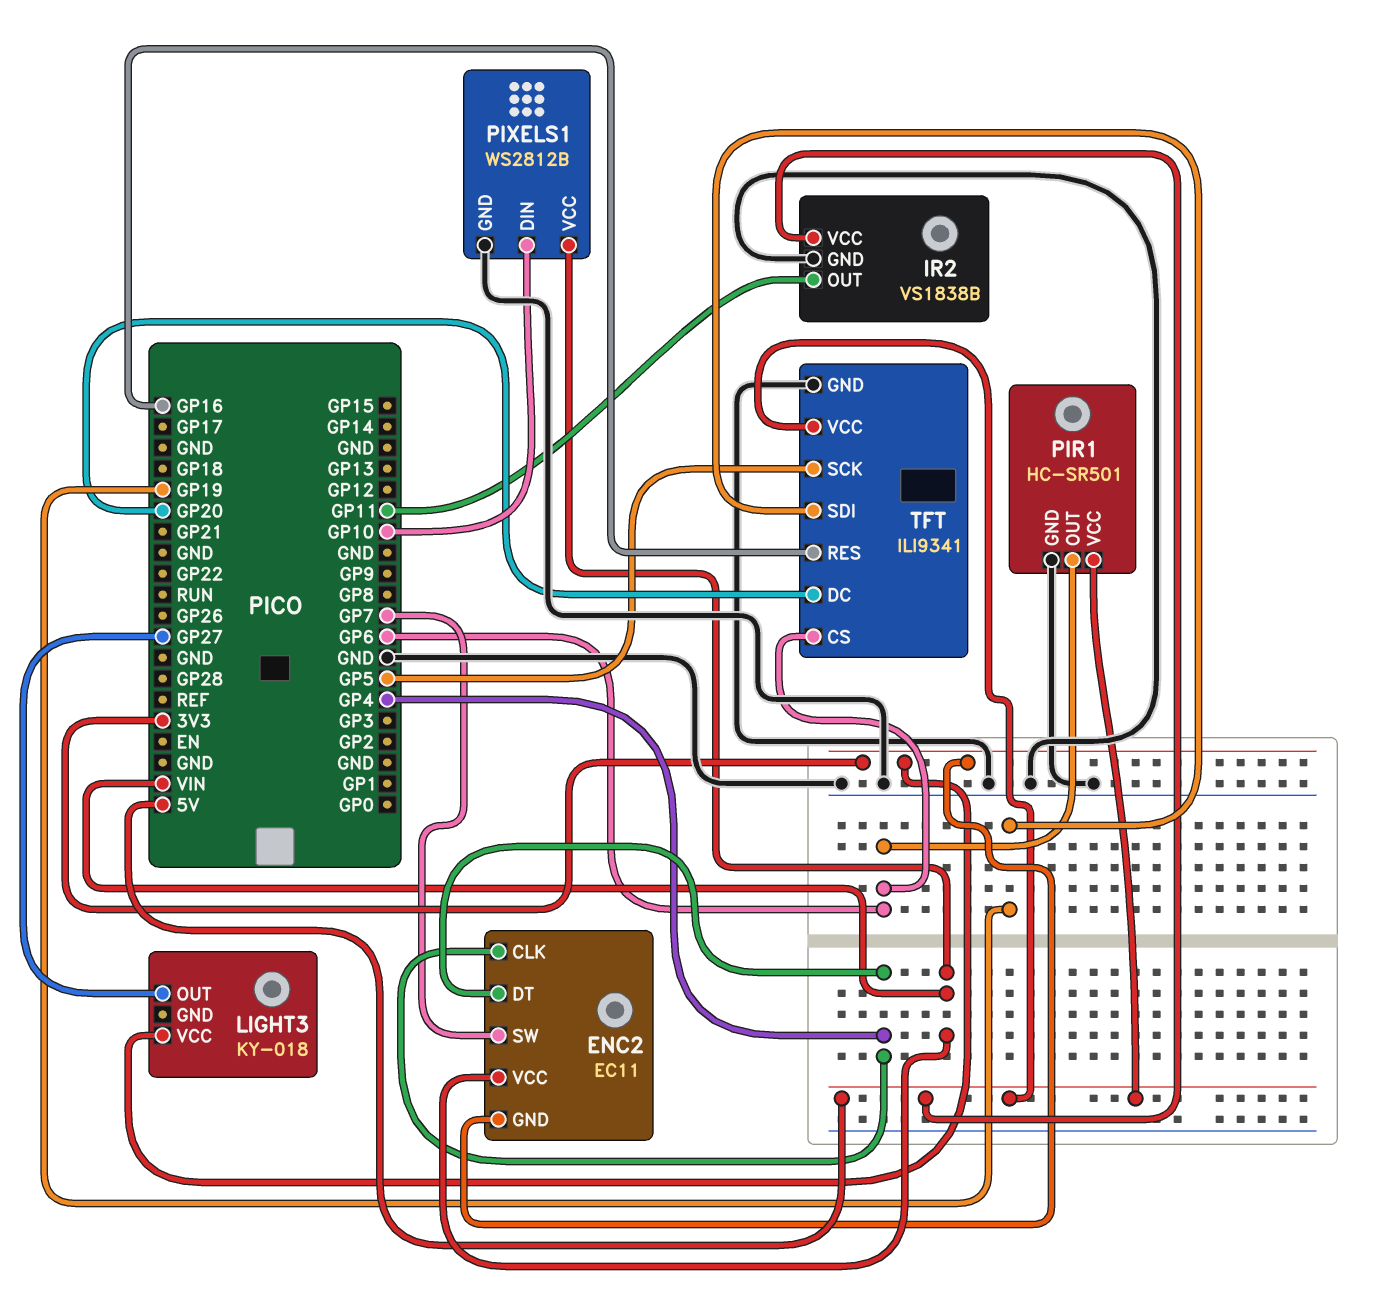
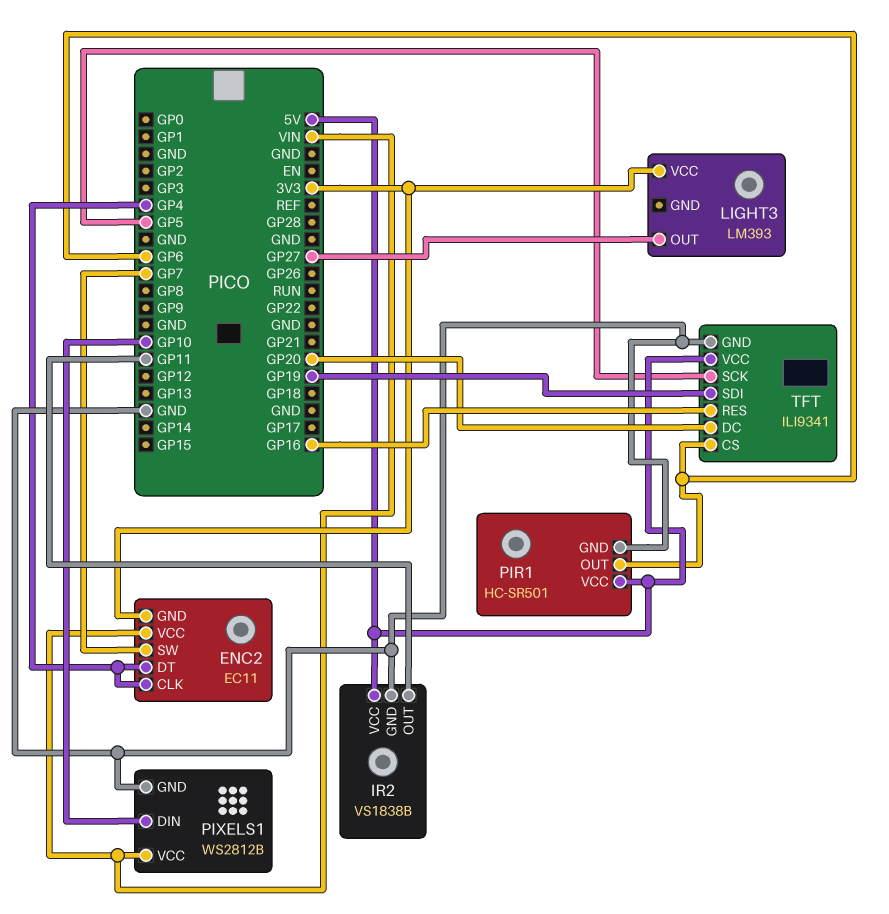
LIGHT3: KY-018 -> LM393

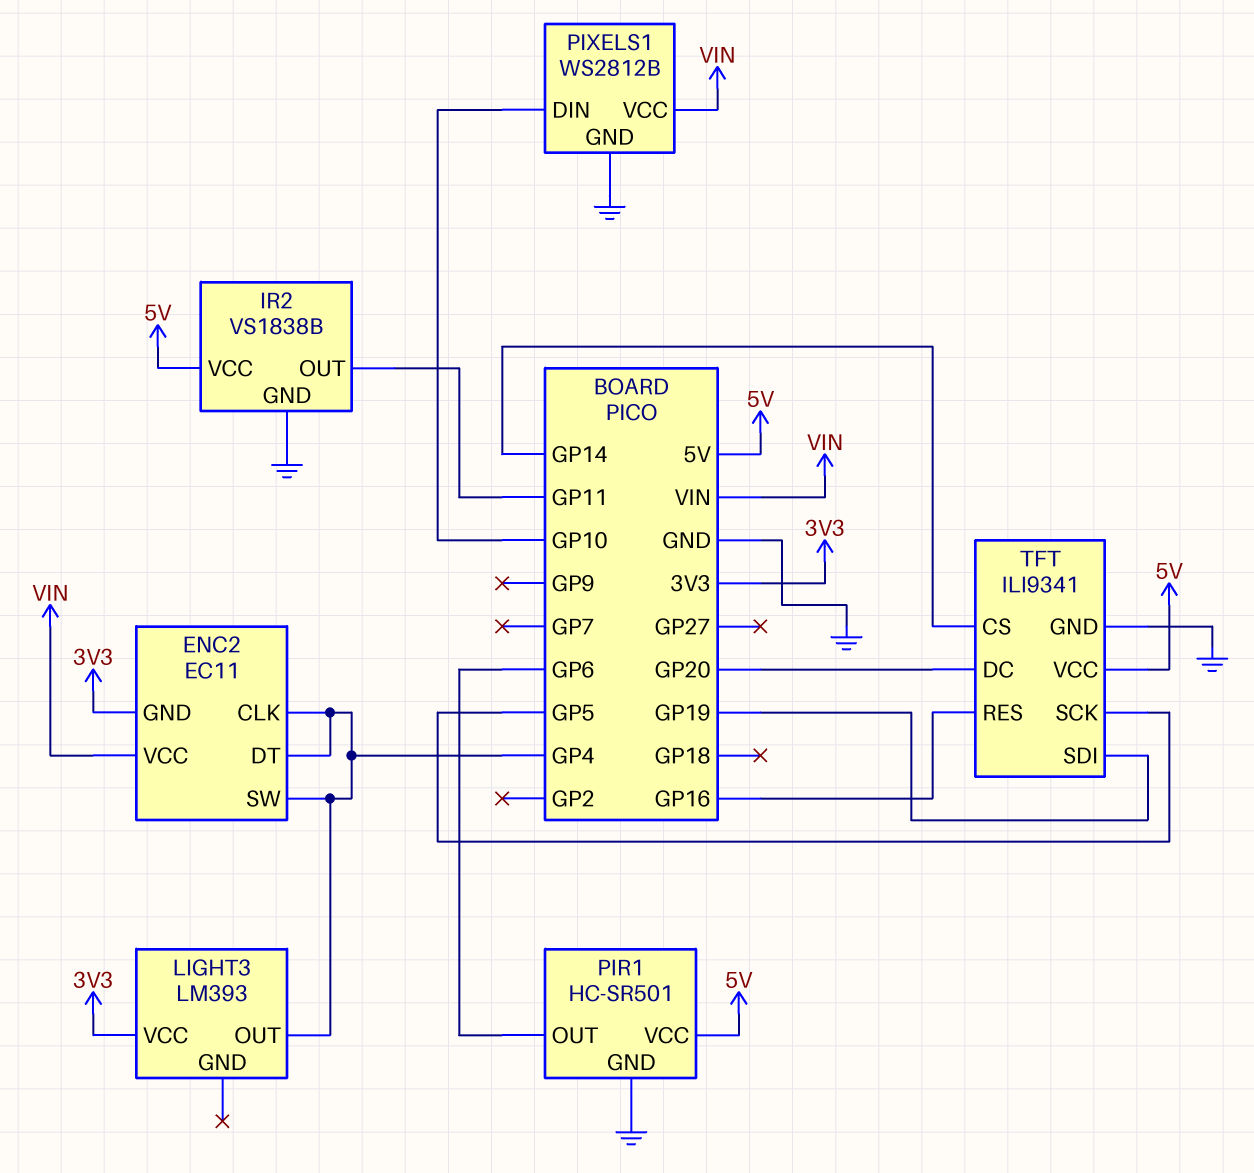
ENC2 pin SW: GP7 -> GP4
LIGHT3 pin OUT: GP27 -> GP4
TFT pin CS: GP6 -> GP14

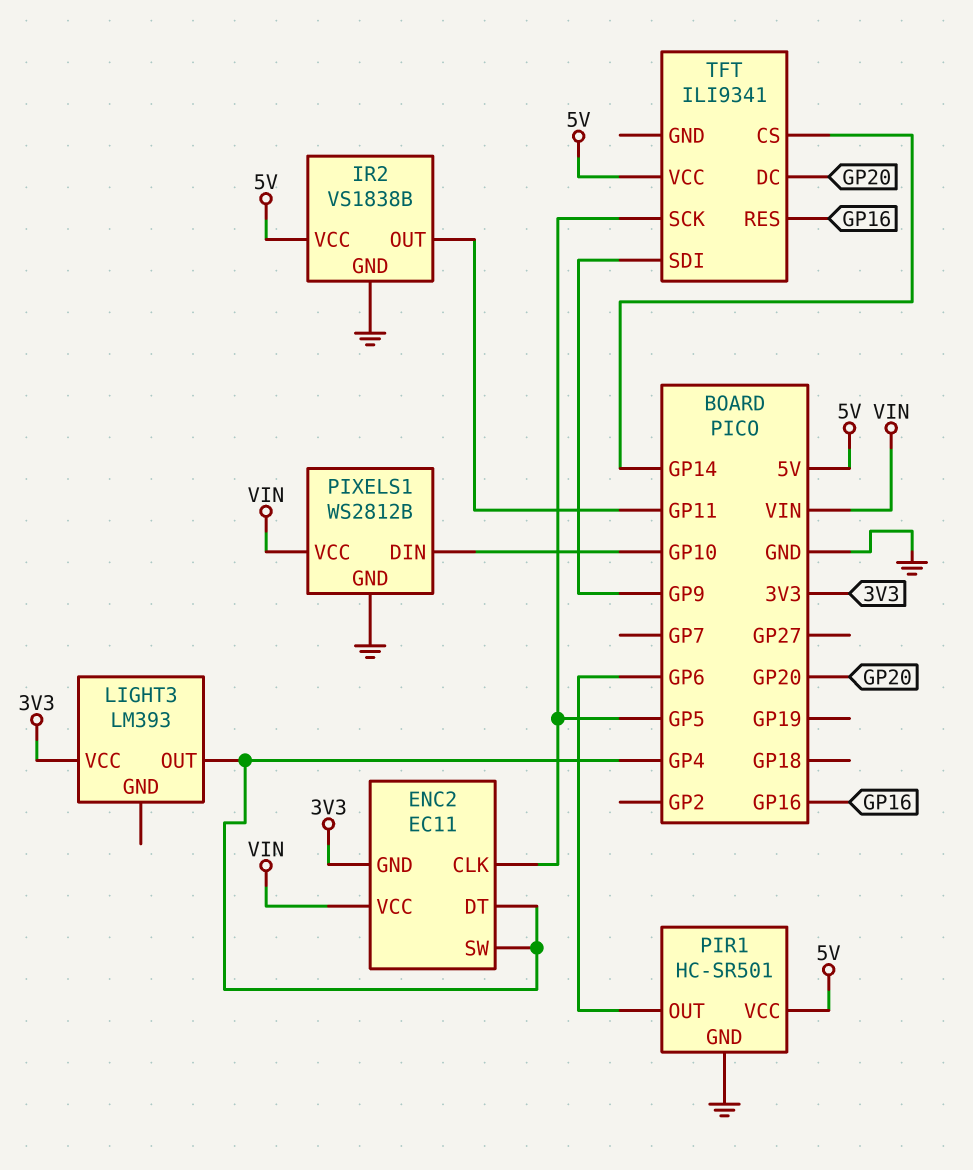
ENC2 pin CLK: GP4 -> GP5
TFT pin GND: GND -> none
TFT pin SDI: GP19 -> GP9

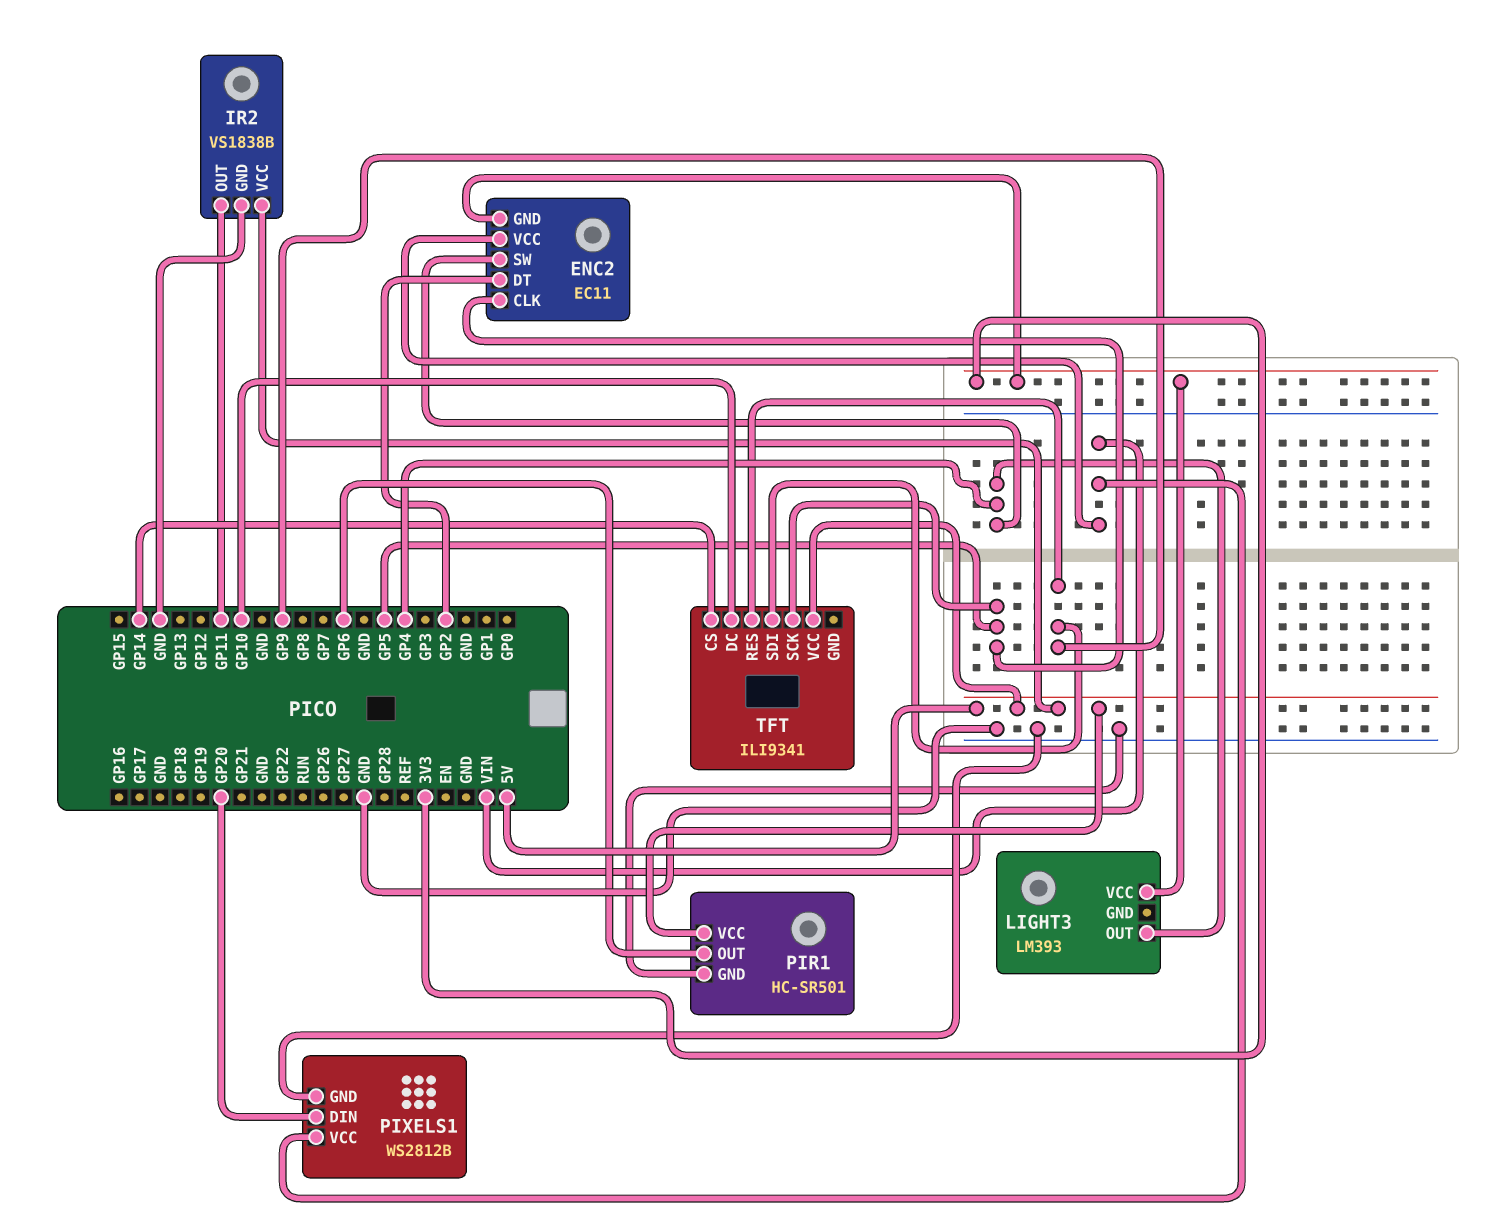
ENC2 pin DT: GP4 -> GP2
PIXELS1 pin DIN: GP10 -> GP20
TFT pin DC: GP20 -> GP10
TFT pin RES: GP16 -> GP9

